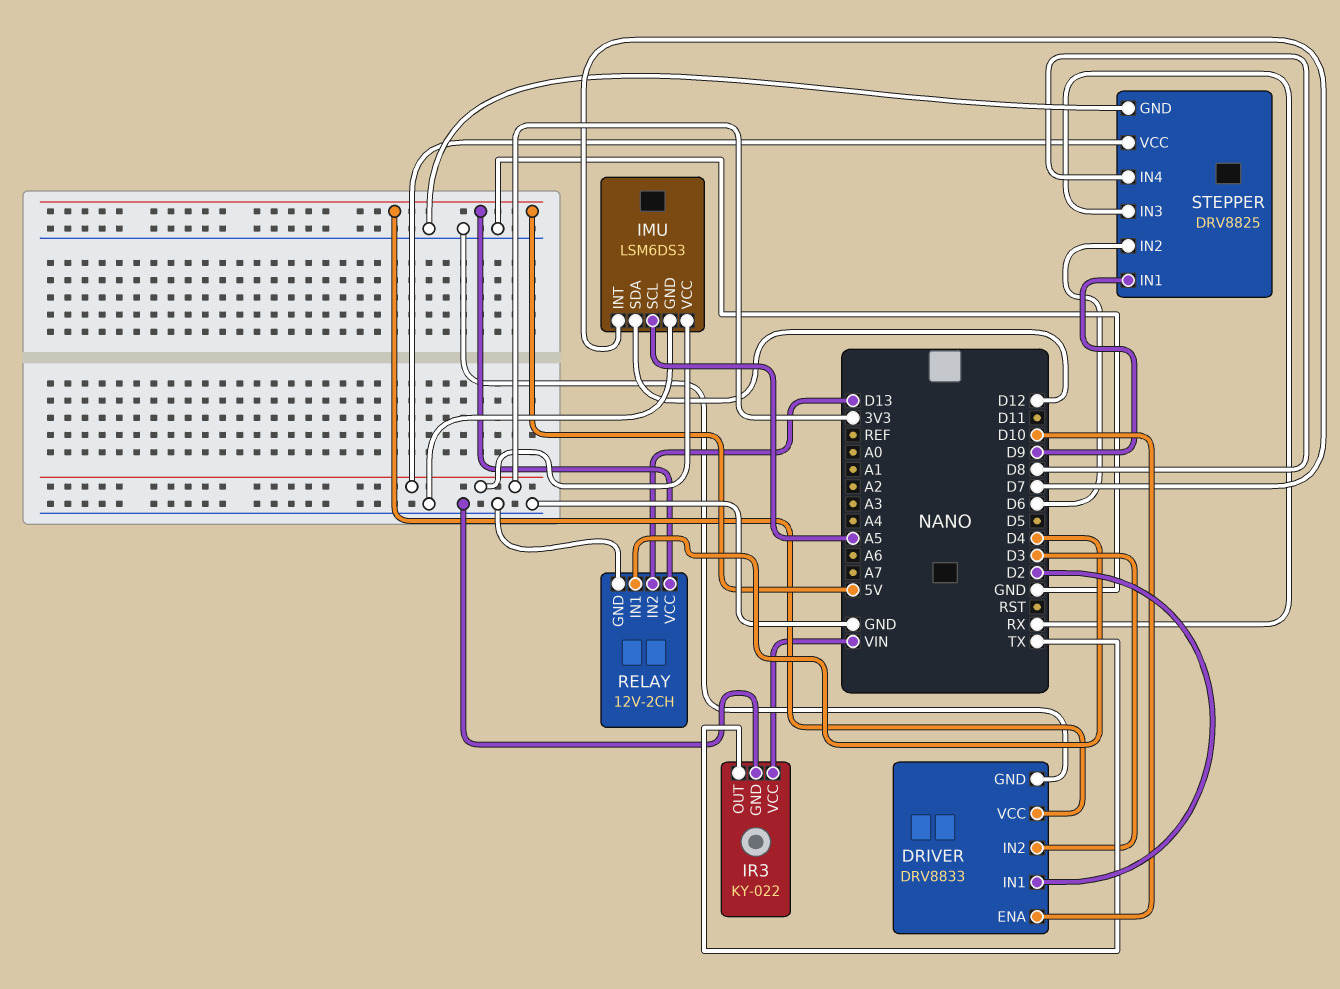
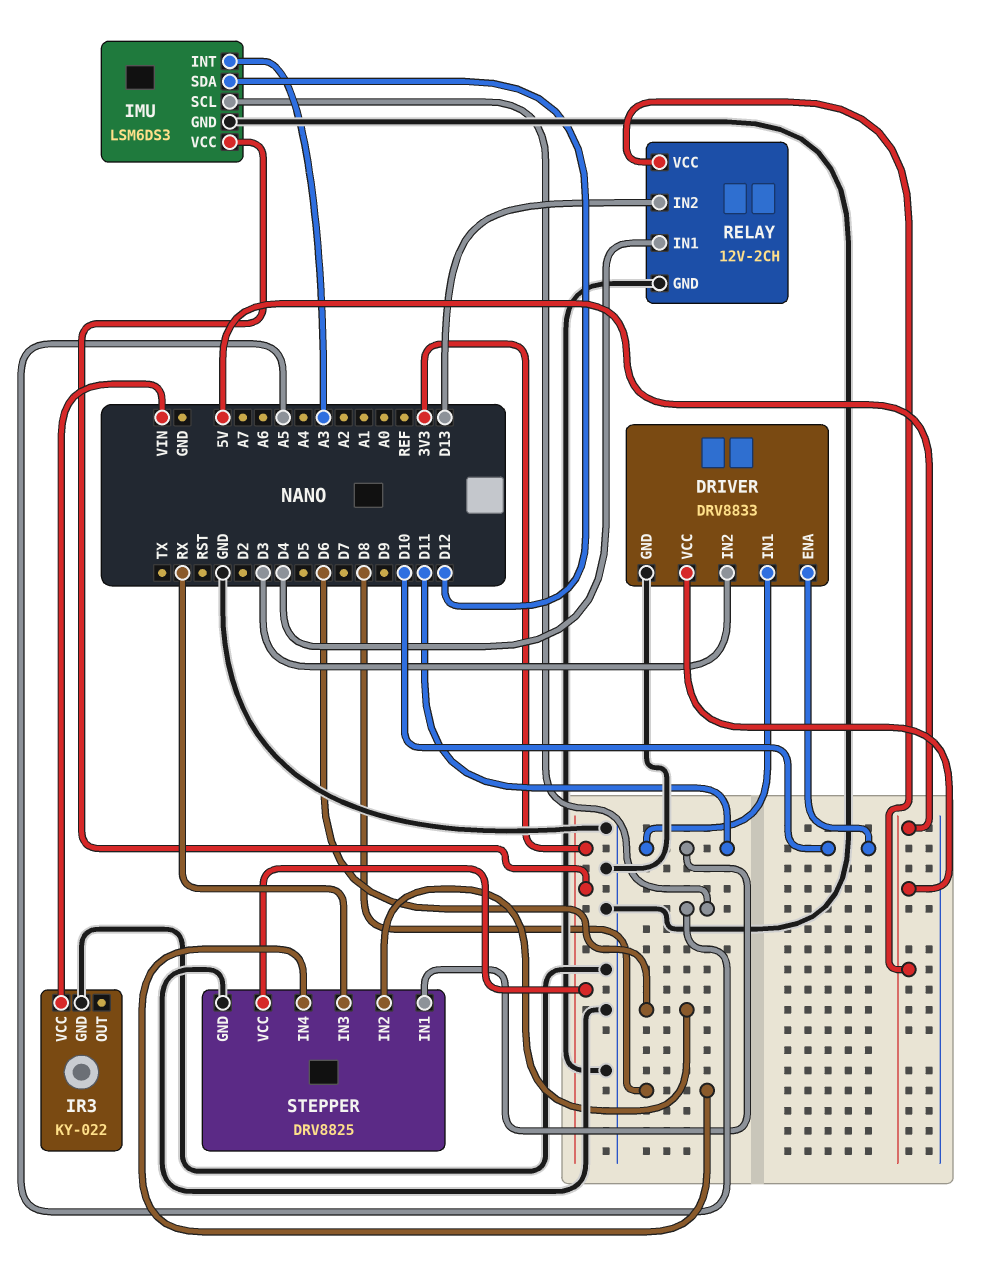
DRIVER pin IN1: D2 -> D11
IMU pin INT: D7 -> A3
IR3 pin OUT: TX -> none
STEPPER pin IN1: D9 -> D11

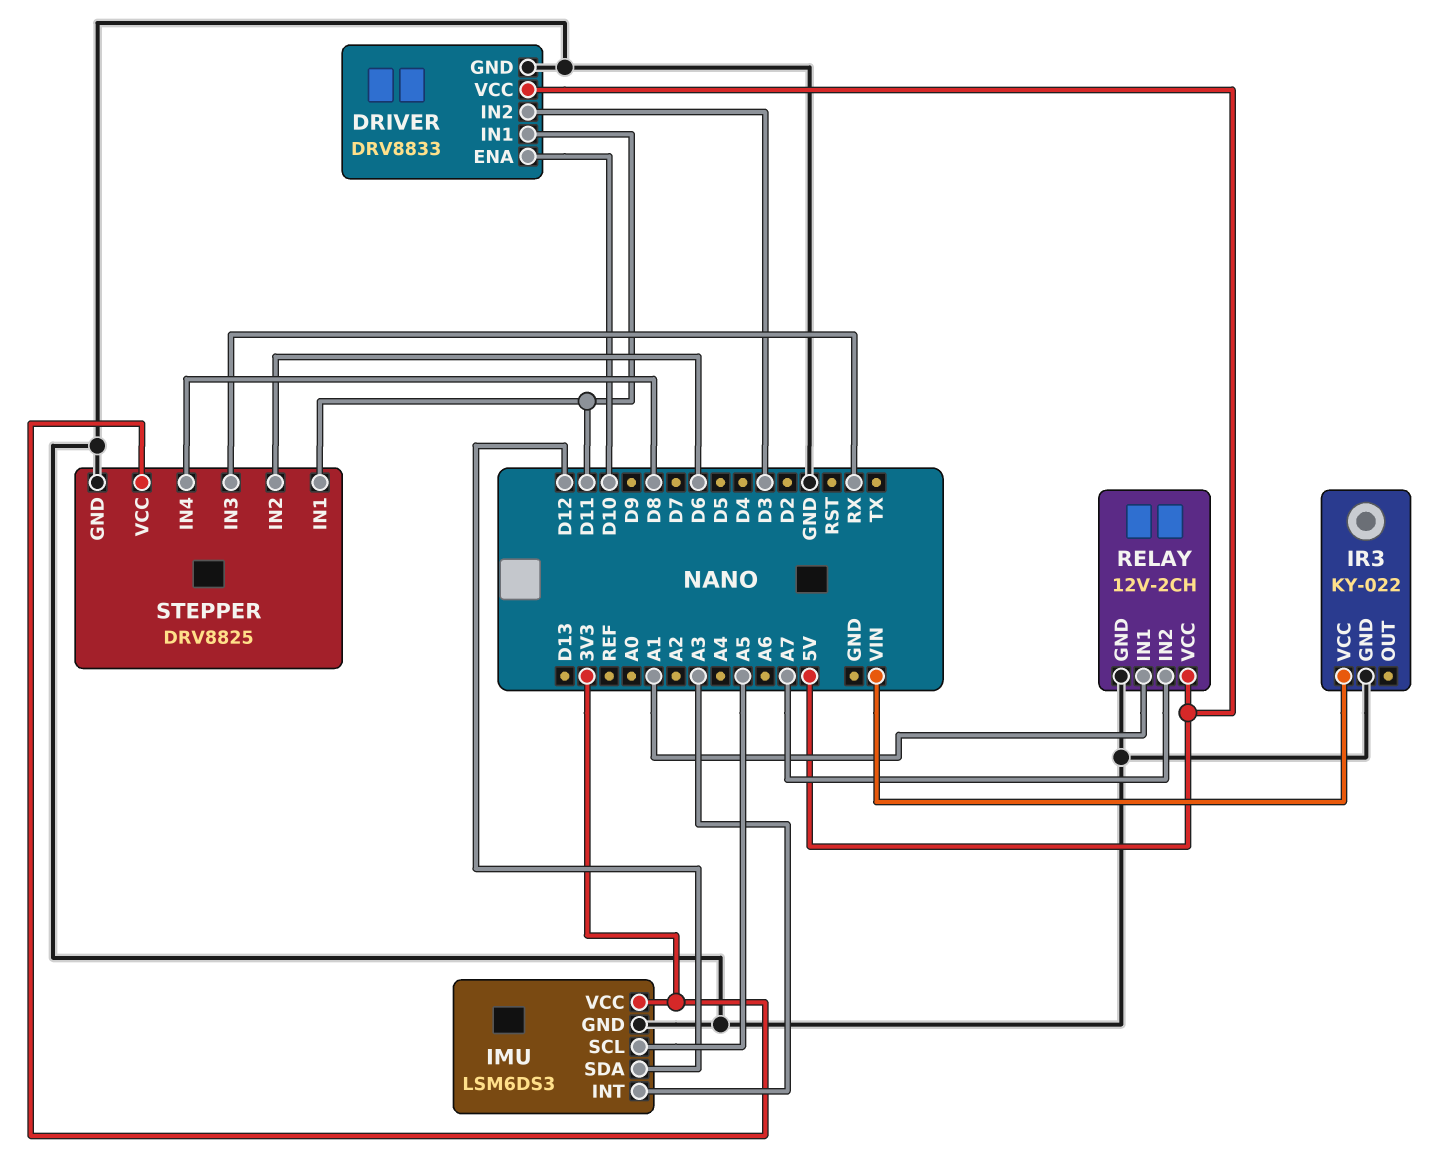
RELAY pin IN1: D4 -> A1
RELAY pin IN2: D13 -> A7

